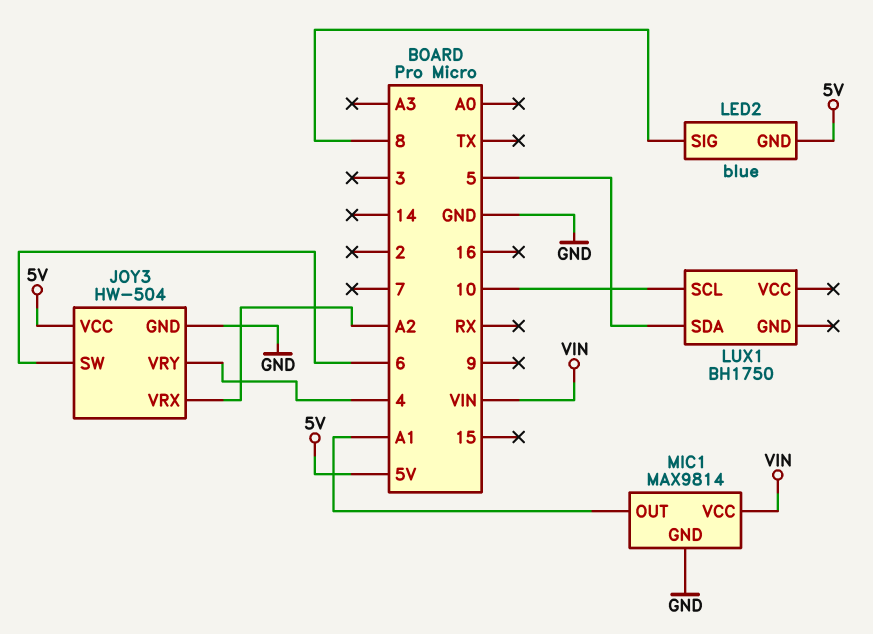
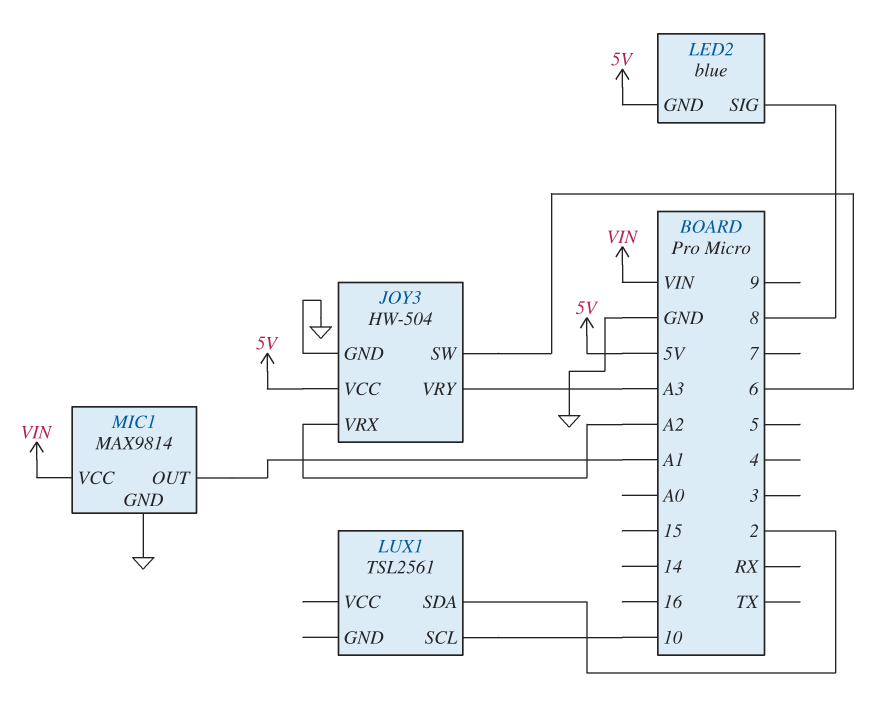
JOY3 pin VRY: 4 -> A3
LUX1: BH1750 -> TSL2561
LUX1 pin SDA: 5 -> 2

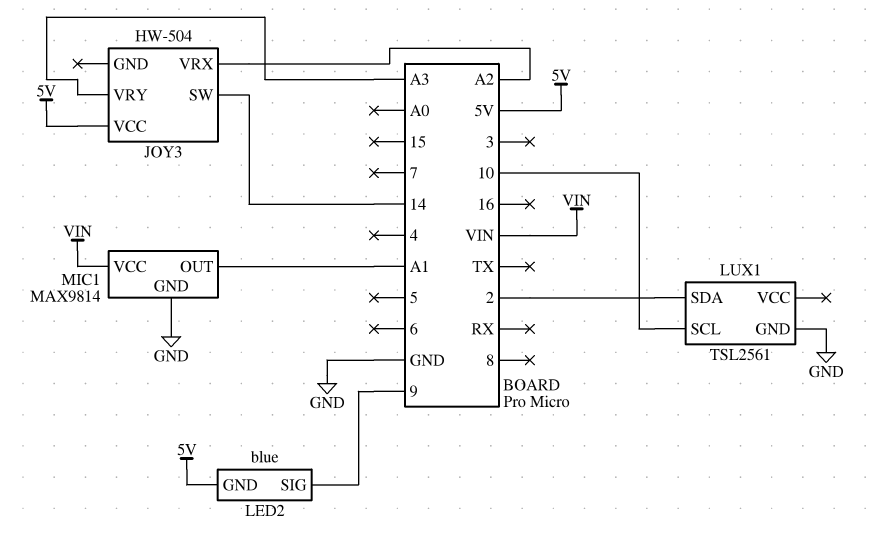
JOY3 pin GND: GND -> none
JOY3 pin SW: 6 -> 14
LED2 pin SIG: 8 -> 9
LUX1 pin GND: none -> GND

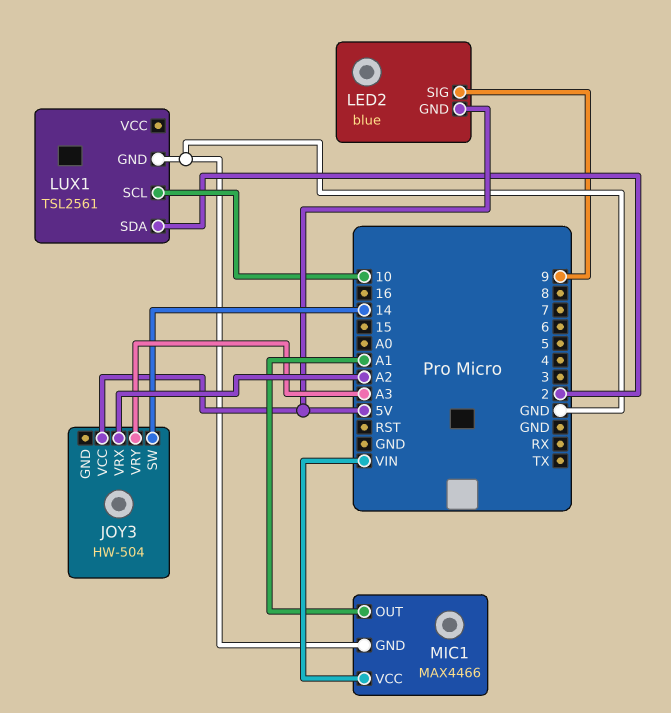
MIC1: MAX9814 -> MAX4466

